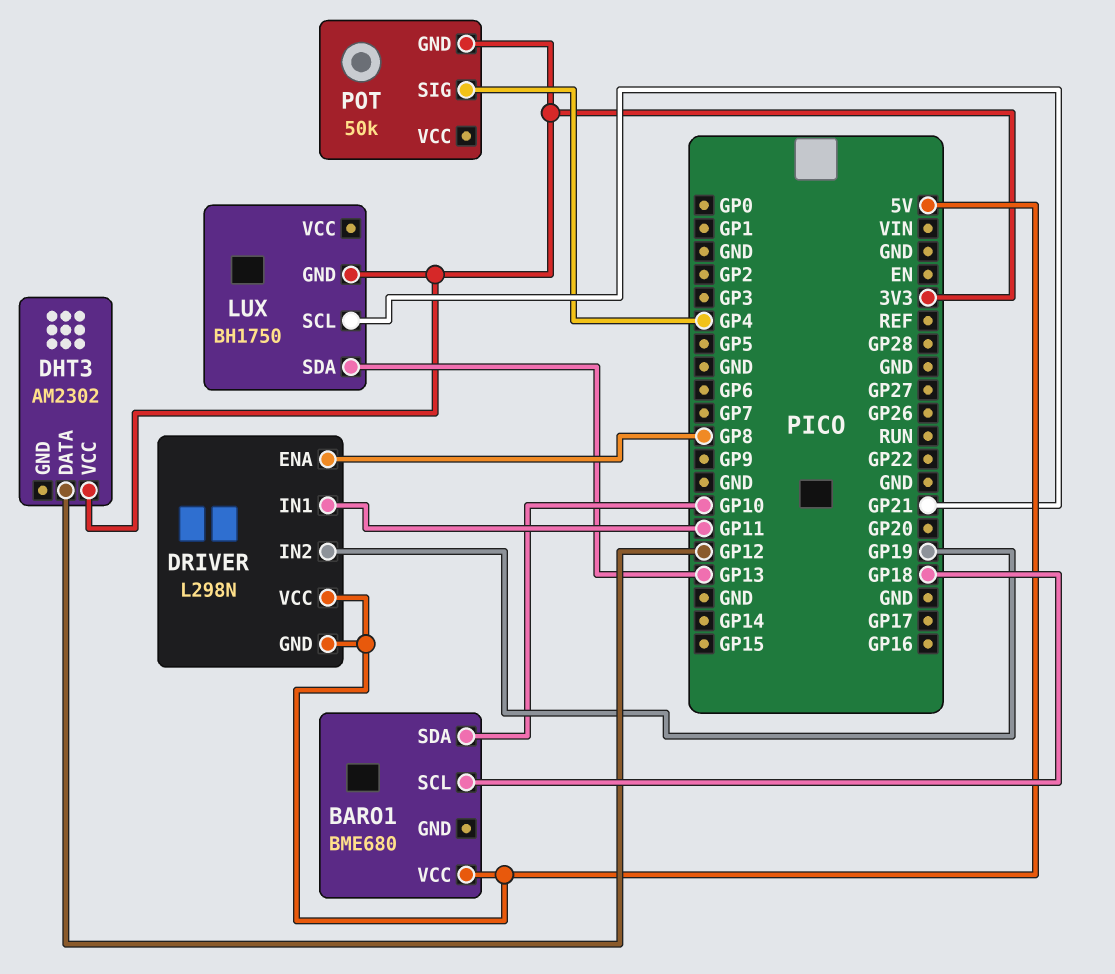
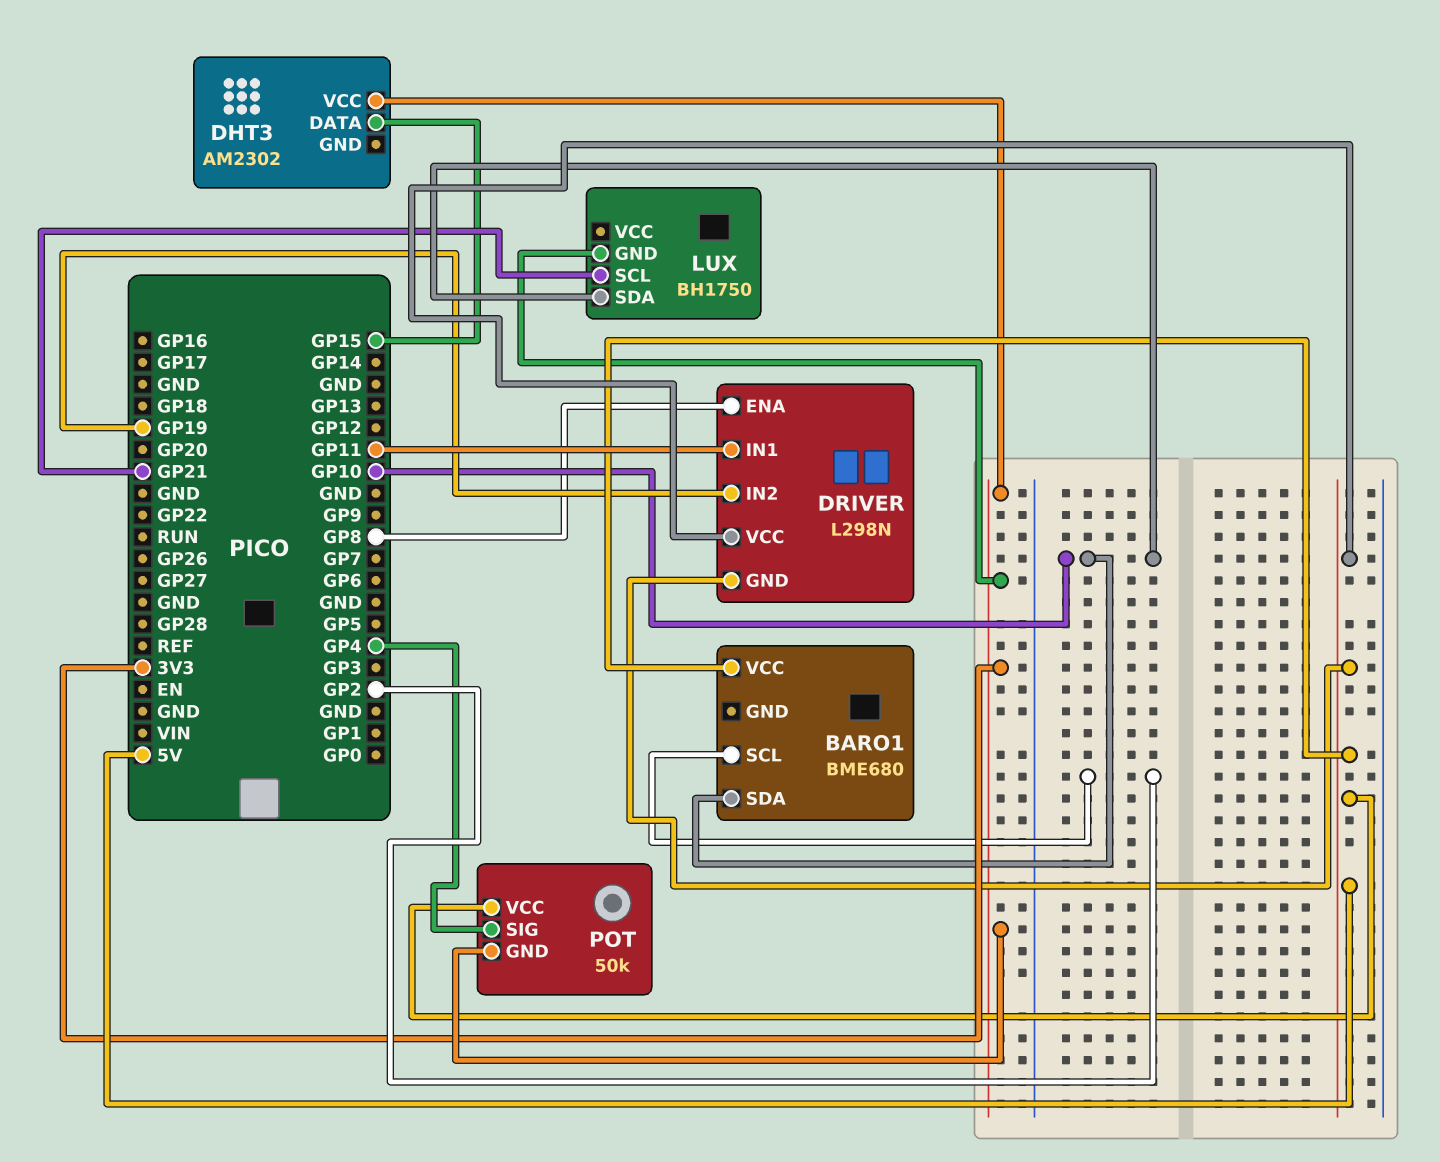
BARO1 pin SCL: GP18 -> GP2
DHT3 pin DATA: GP12 -> GP15
LUX pin SDA: GP13 -> GP10
POT pin VCC: none -> 5V

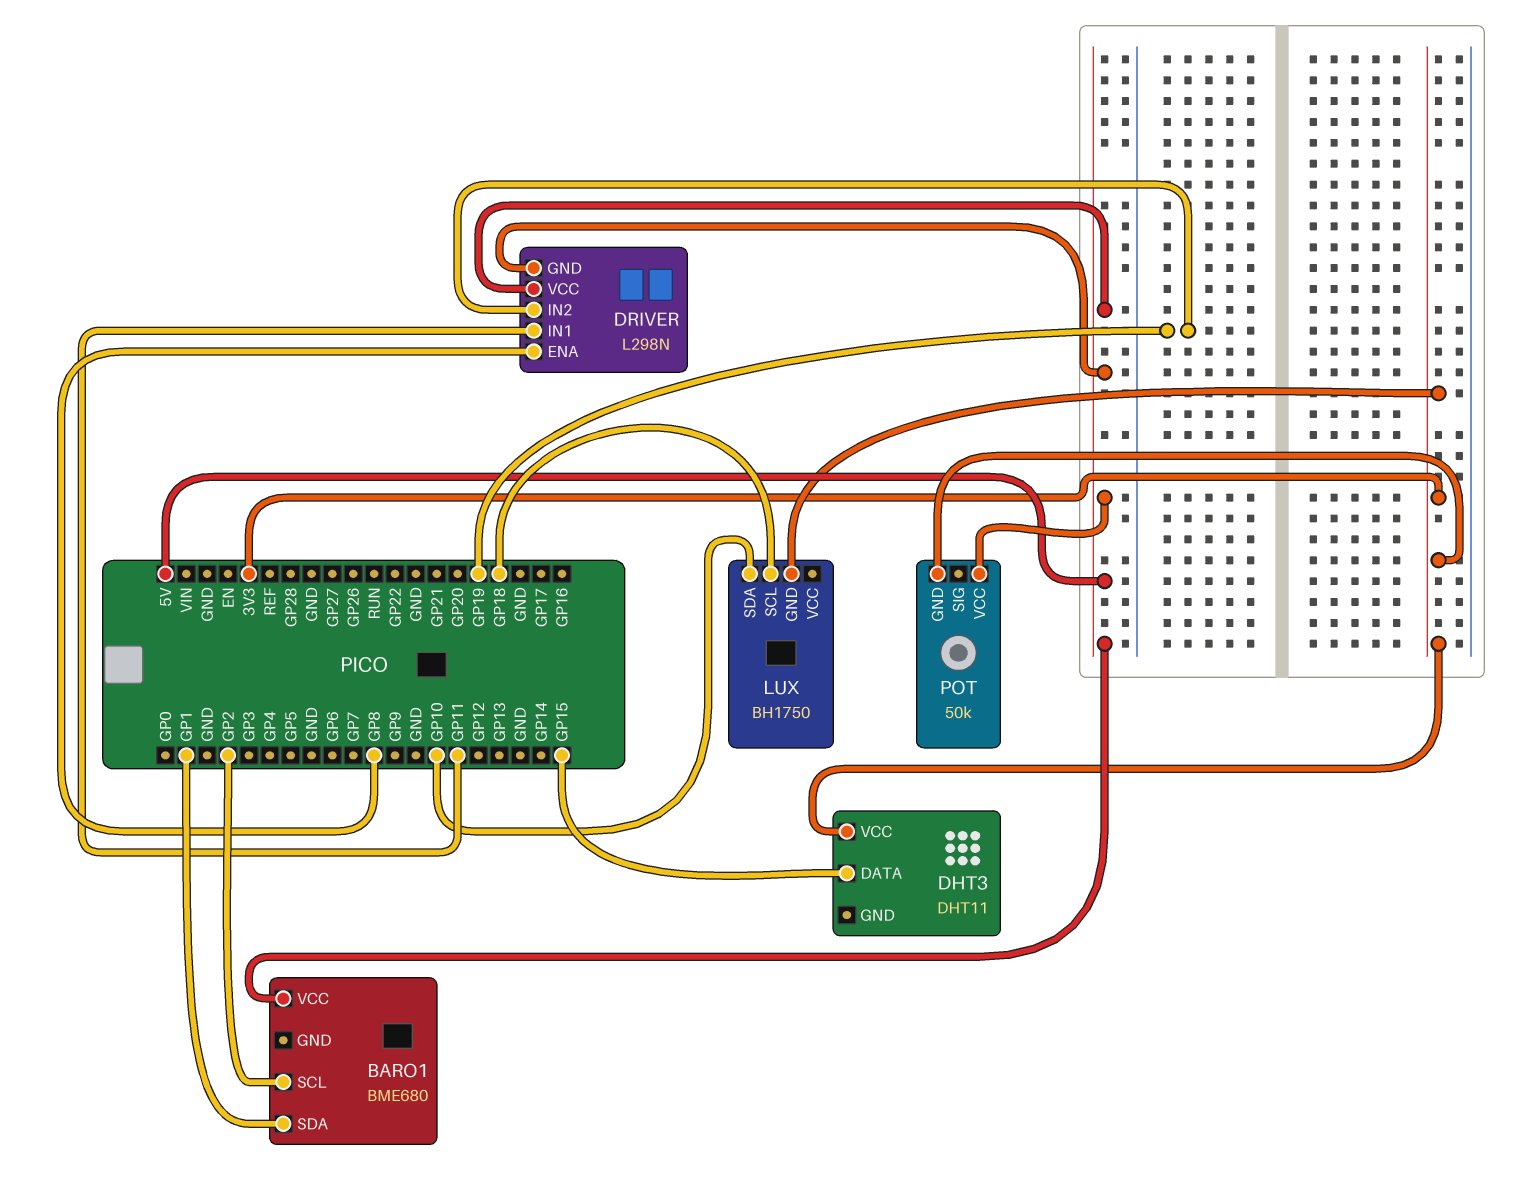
BARO1 pin SDA: GP10 -> GP1
DHT3: AM2302 -> DHT11
LUX pin SCL: GP21 -> GP18
POT pin SIG: GP4 -> none

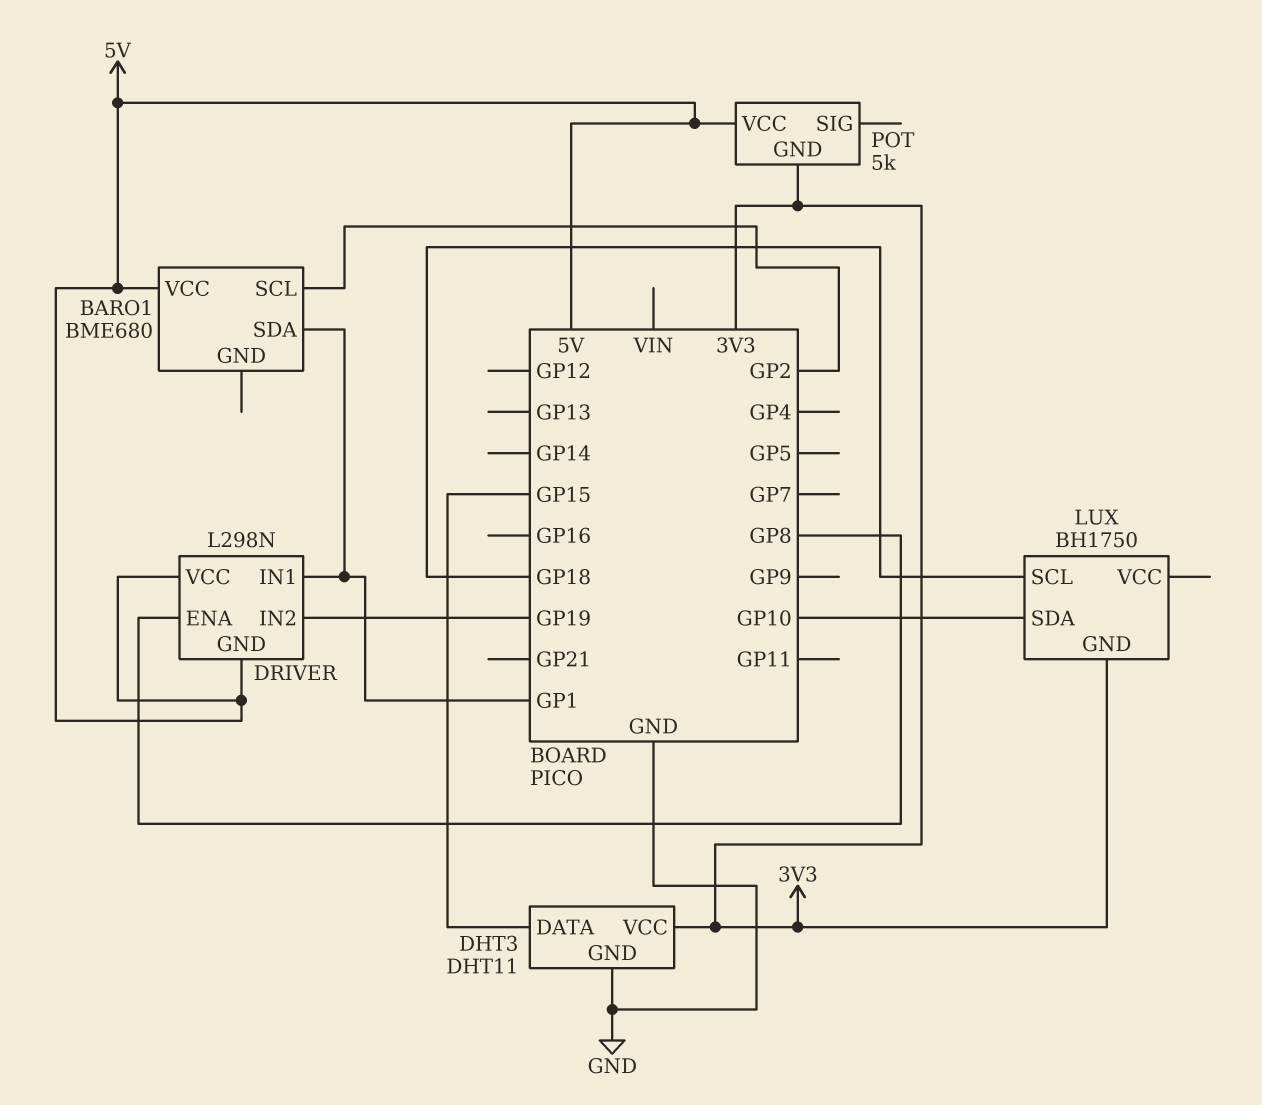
DHT3 pin GND: none -> GND
DRIVER pin IN1: GP11 -> GP1
POT: 50k -> 5k

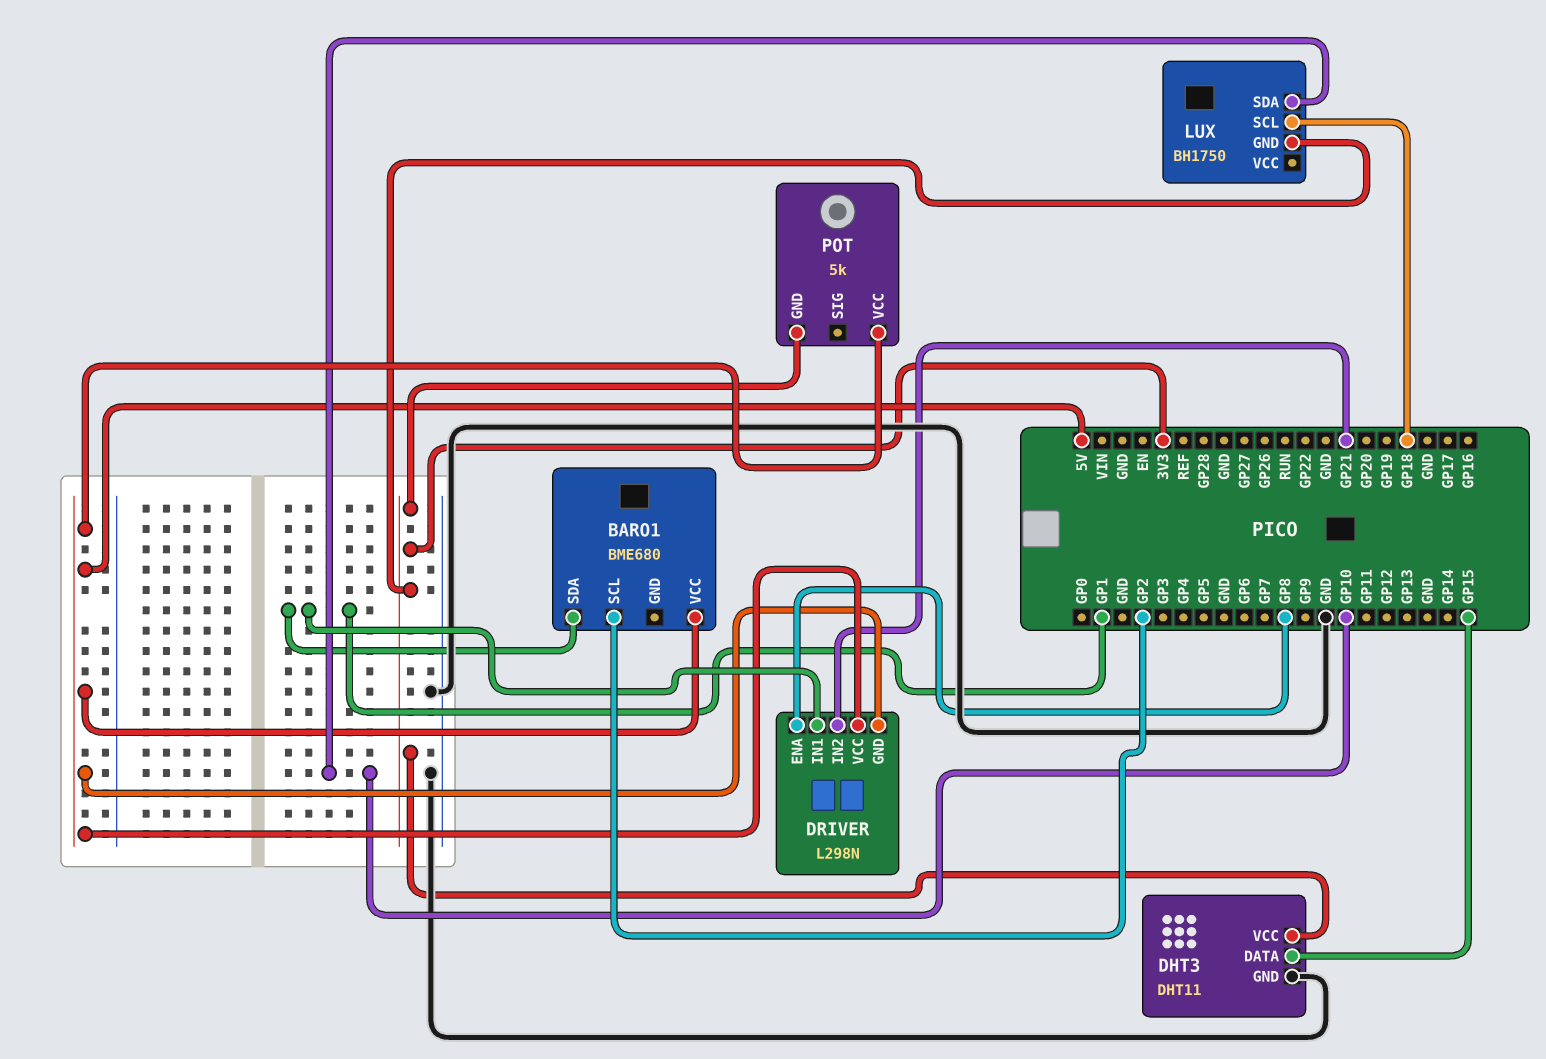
DRIVER pin IN2: GP19 -> GP21

